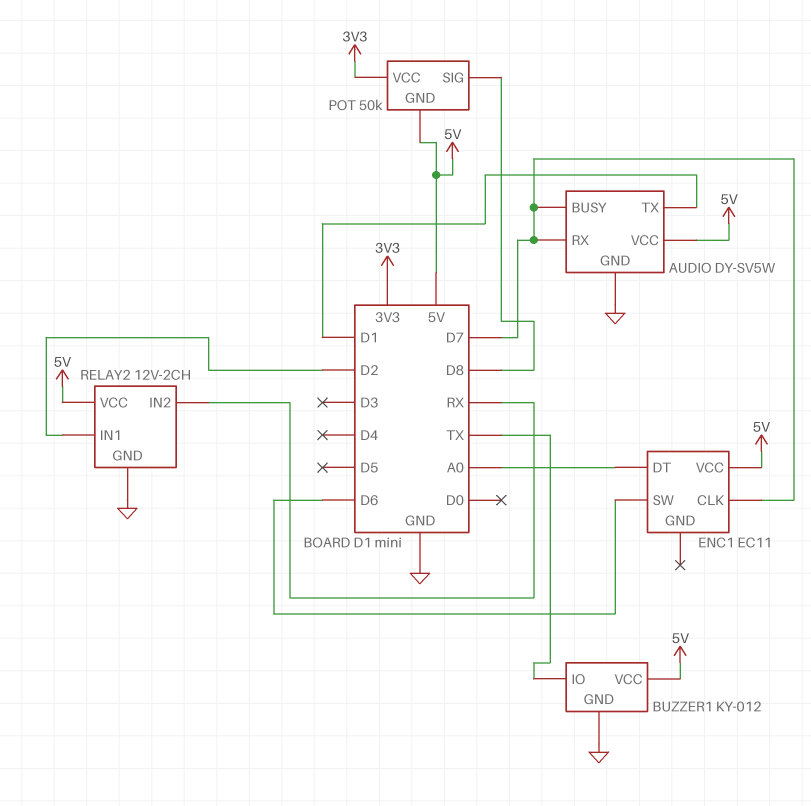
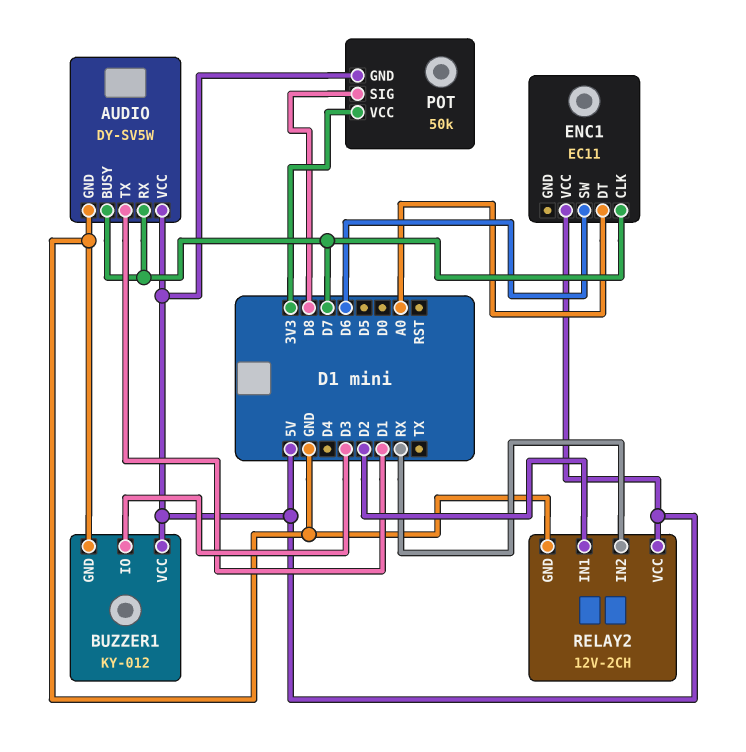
BUZZER1 pin IO: TX -> D3

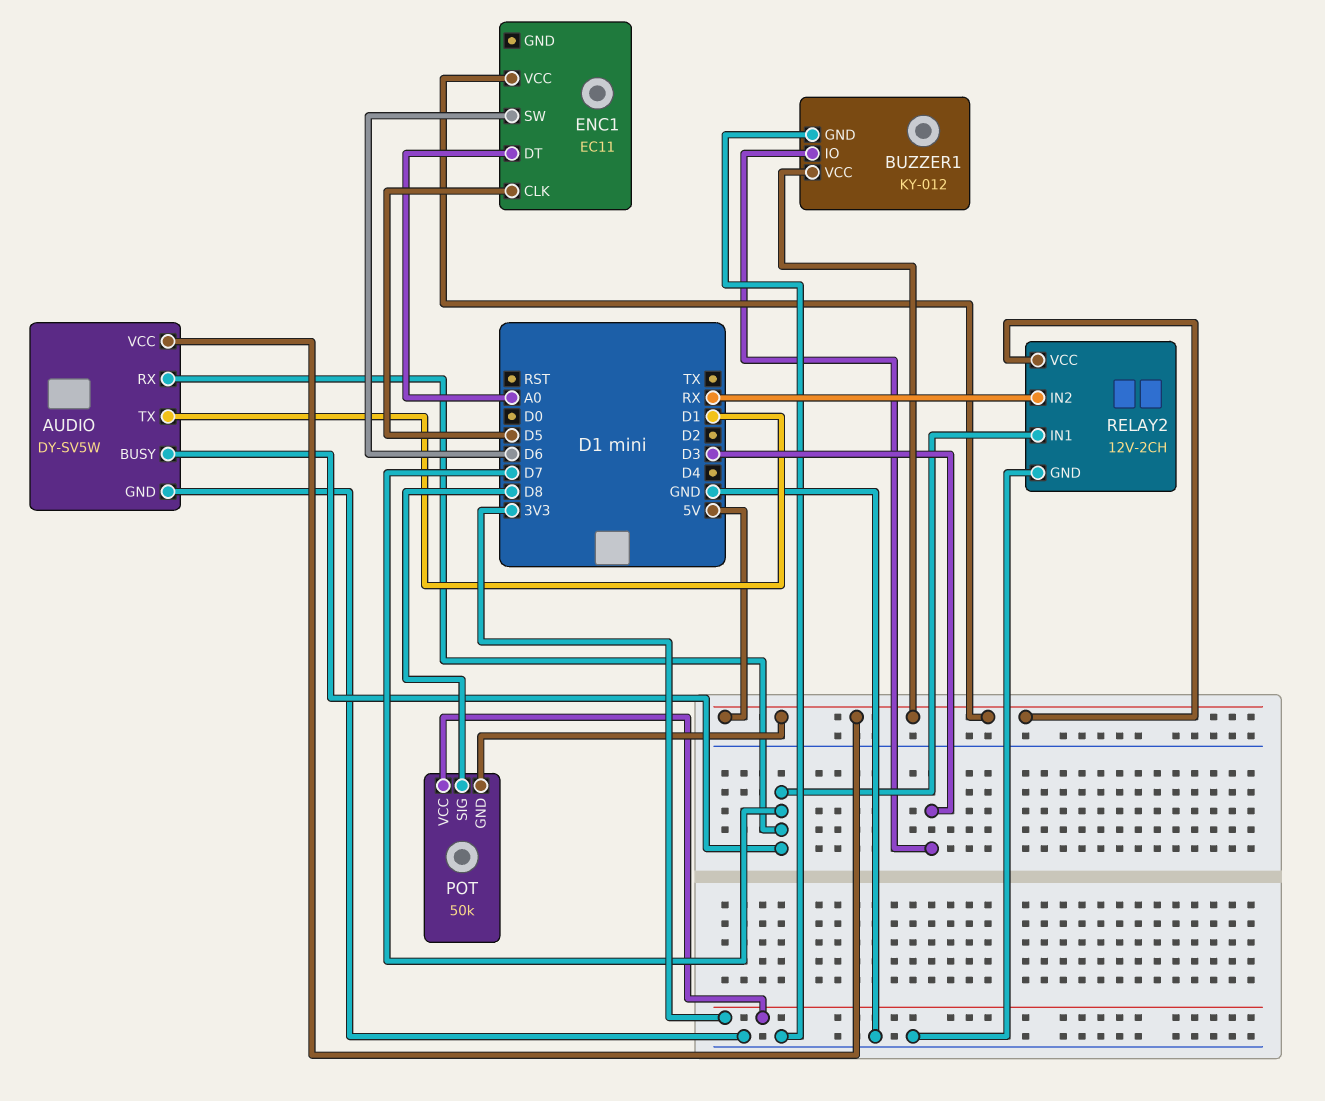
ENC1 pin CLK: D7 -> D5
RELAY2 pin IN1: D2 -> D7

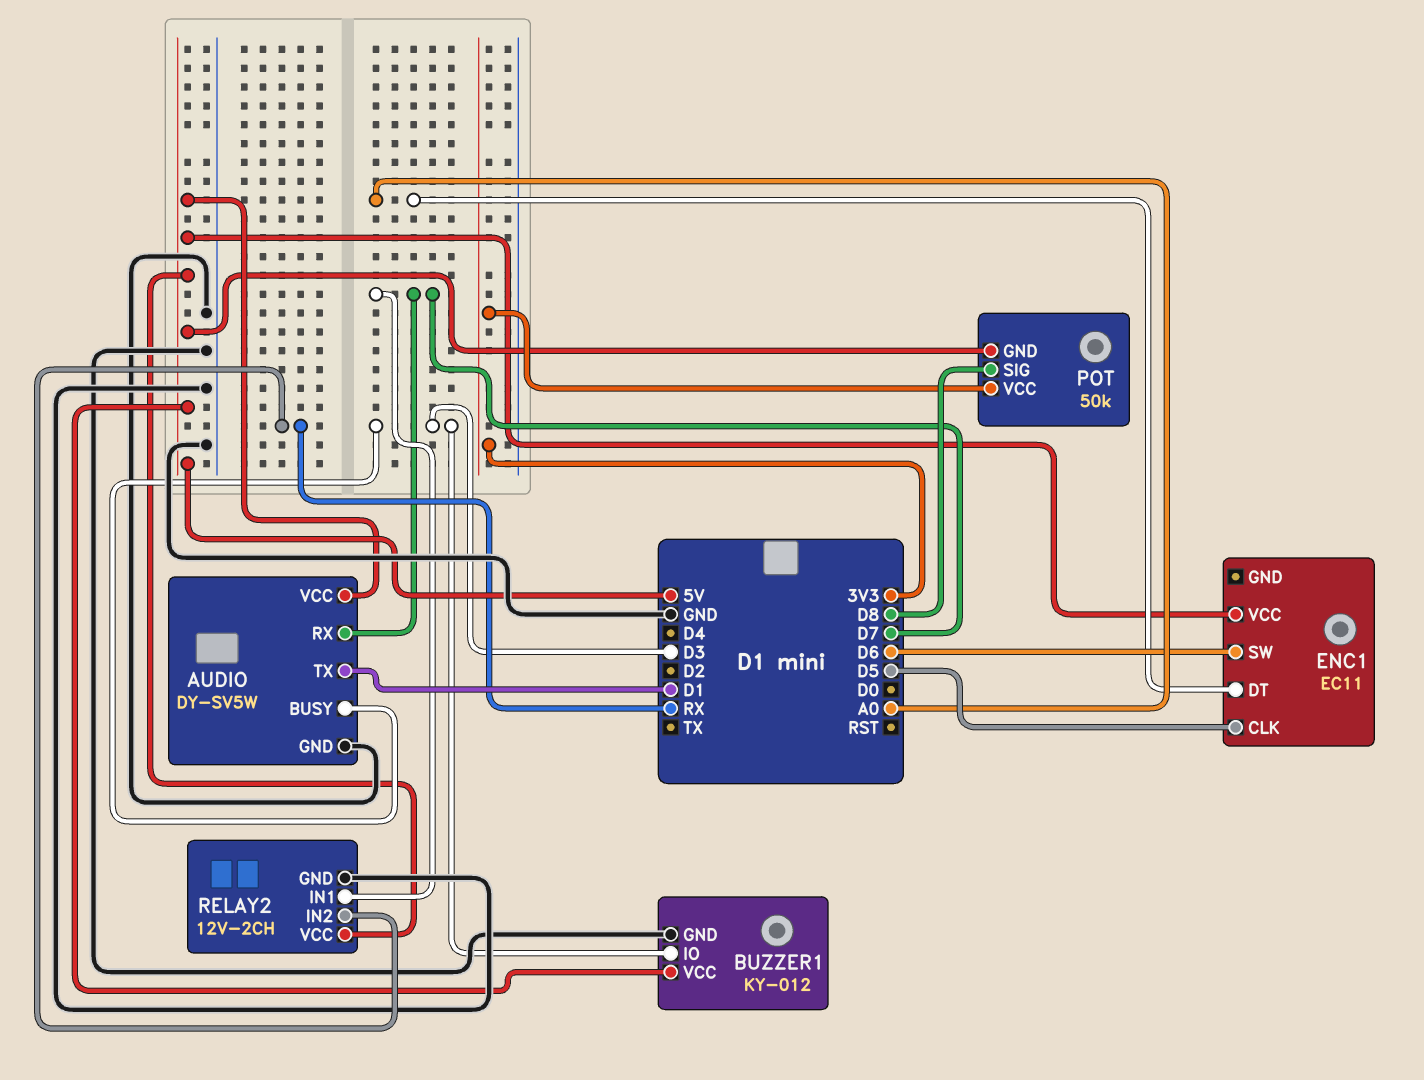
AUDIO pin BUSY: D7 -> D3

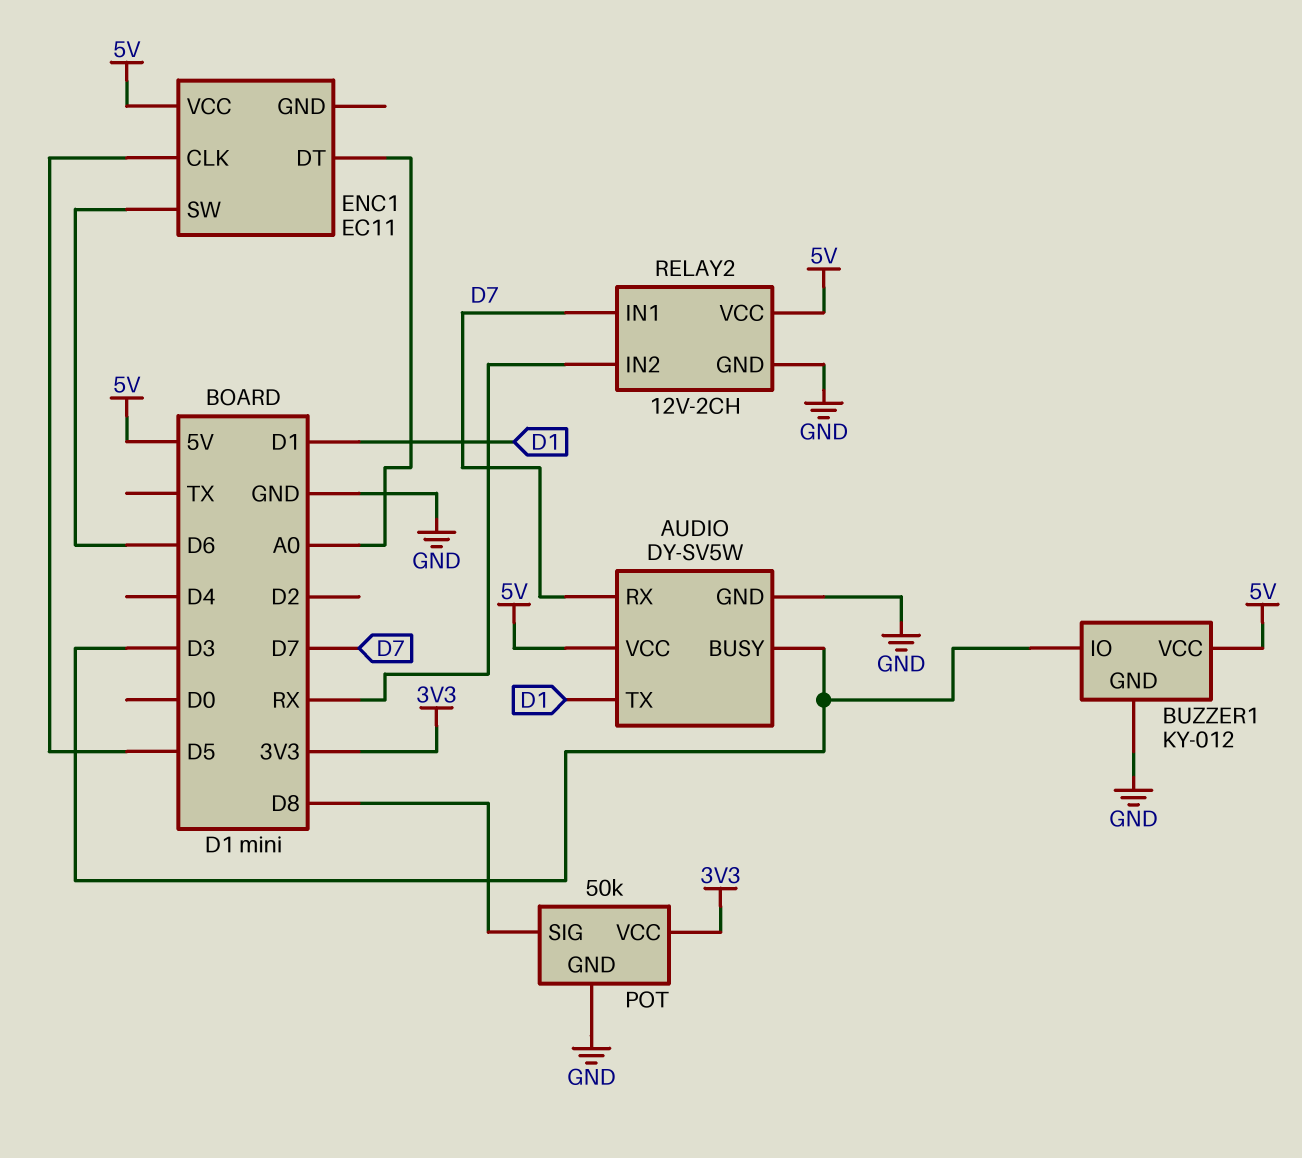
POT pin GND: 5V -> GND

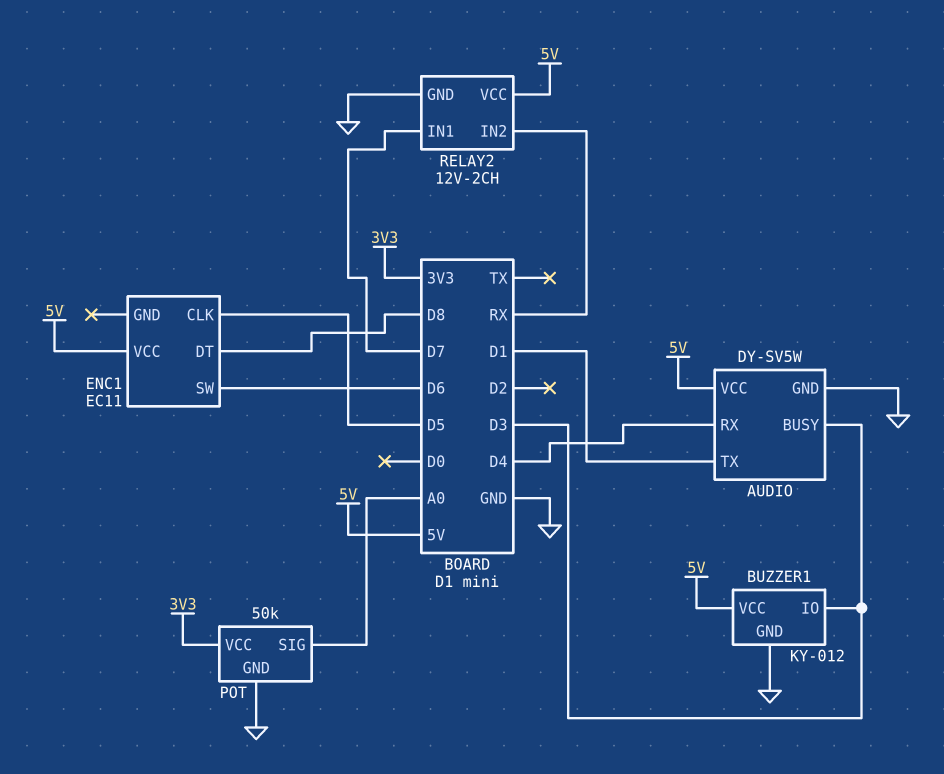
AUDIO pin RX: D7 -> D4
ENC1 pin DT: A0 -> D8
POT pin SIG: D8 -> A0

